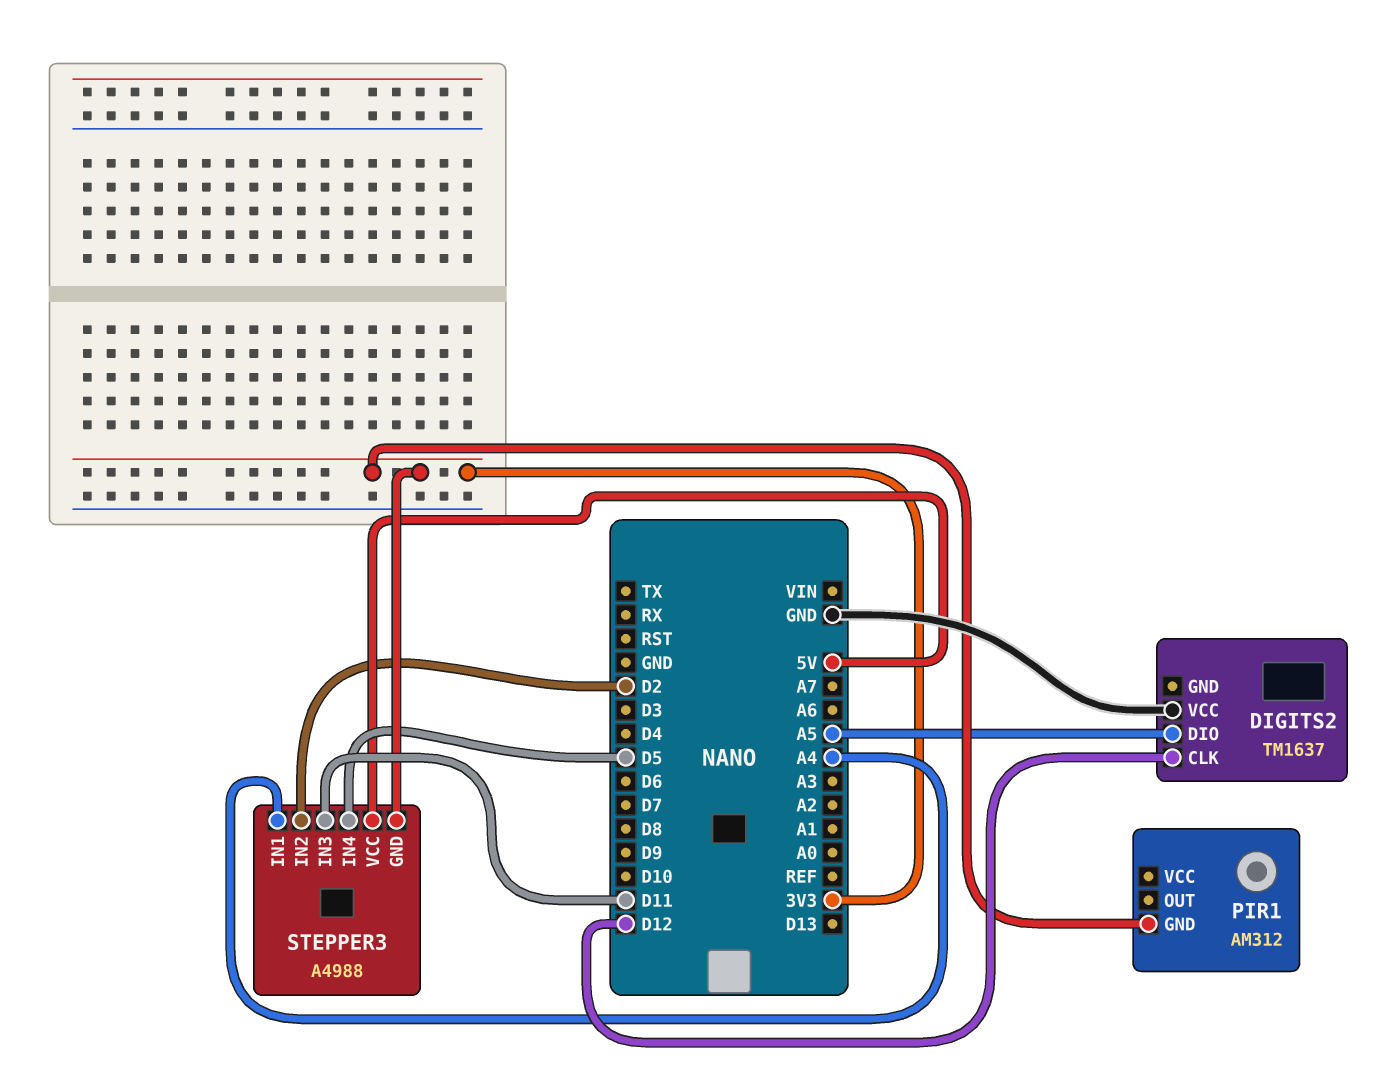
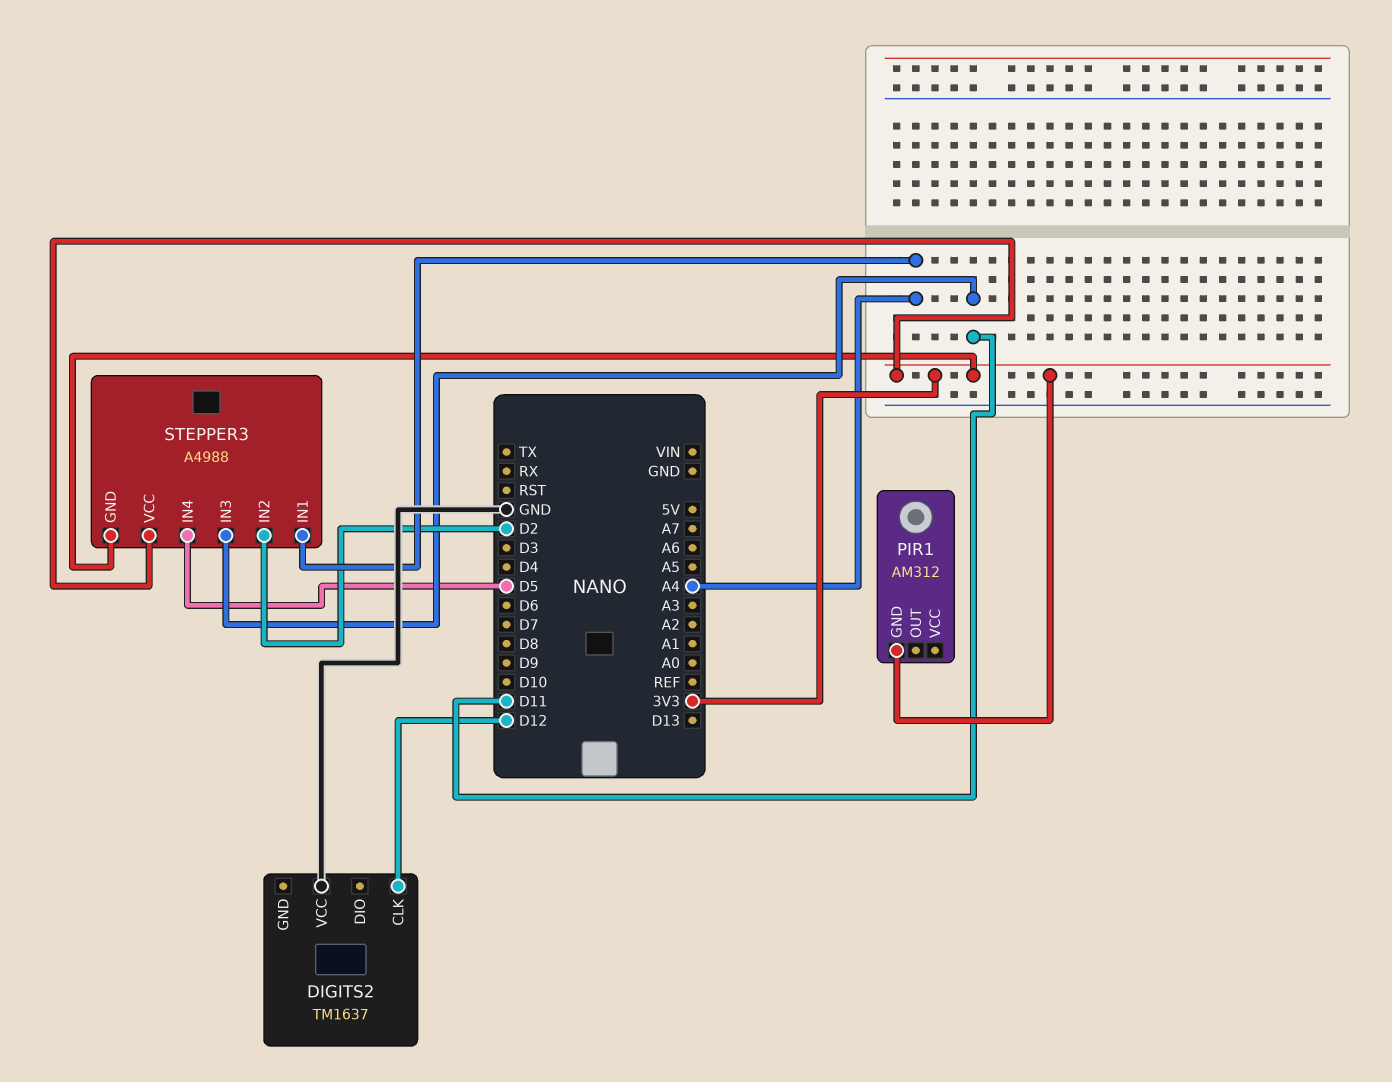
DIGITS2 pin DIO: A5 -> none
STEPPER3 pin VCC: 5V -> 3V3

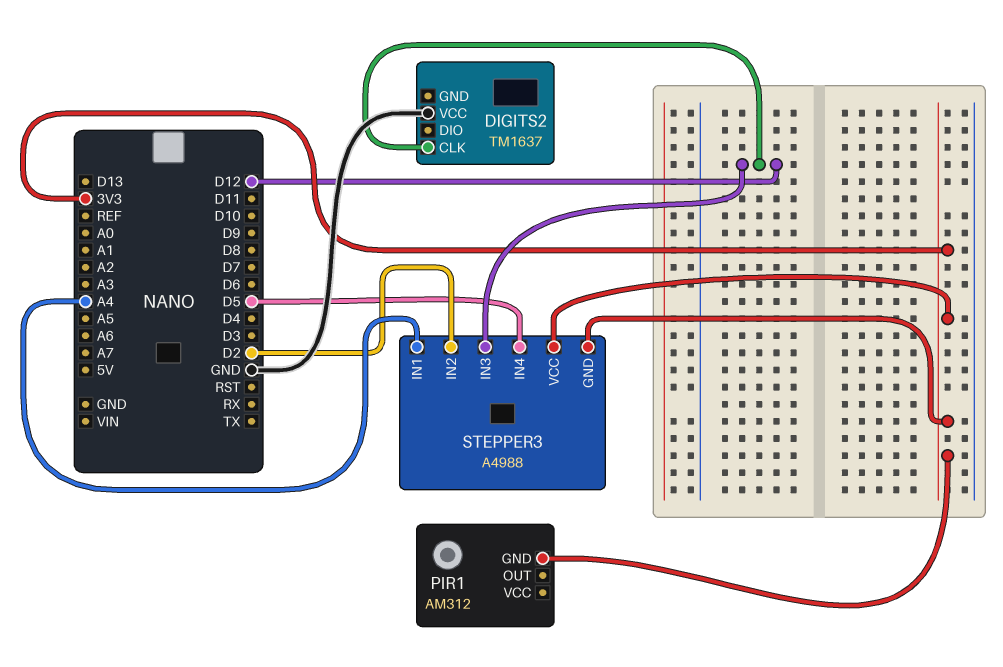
STEPPER3 pin IN3: D11 -> D12

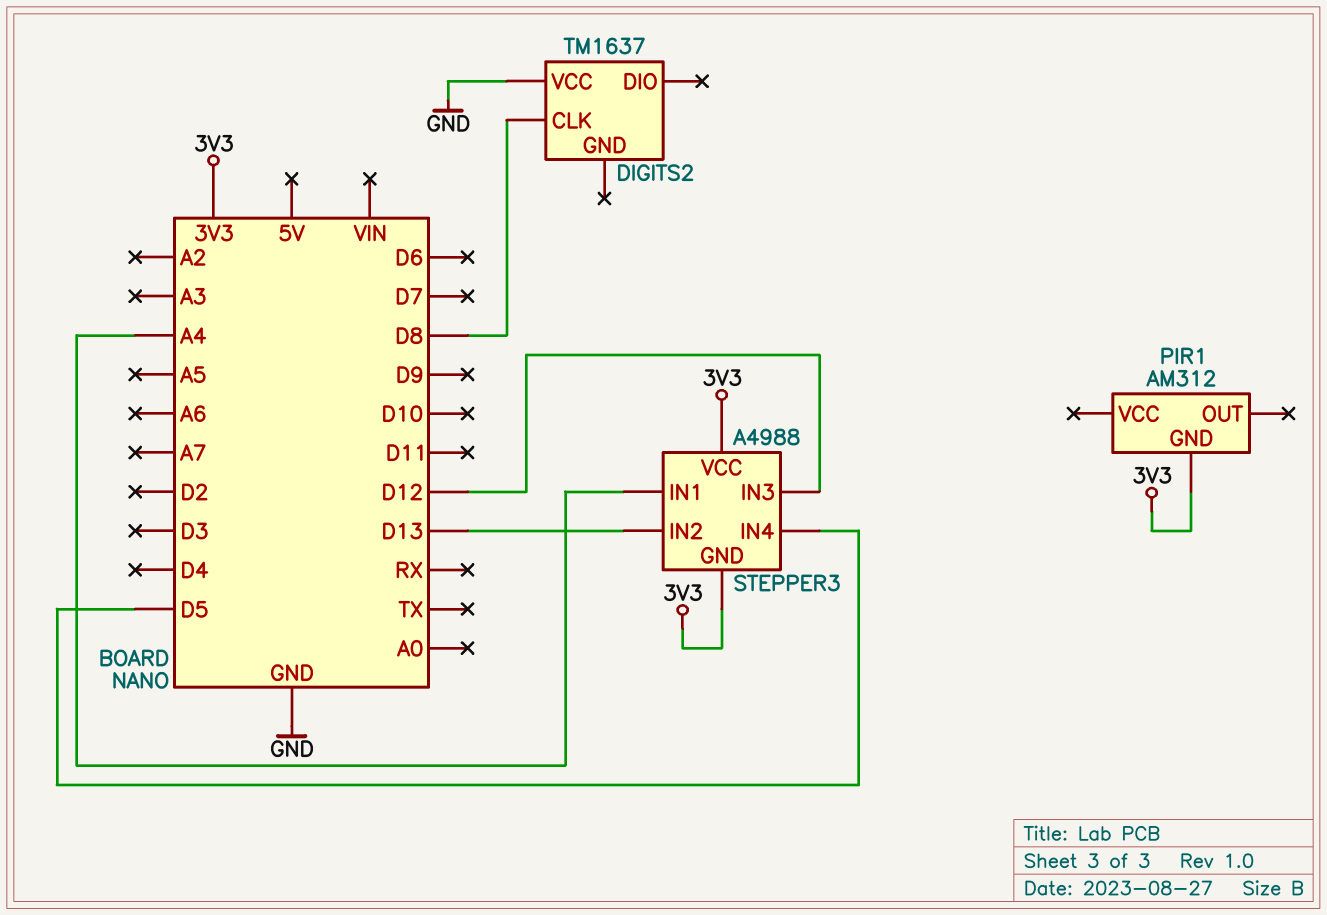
DIGITS2 pin CLK: D12 -> D8
STEPPER3 pin IN2: D2 -> D13

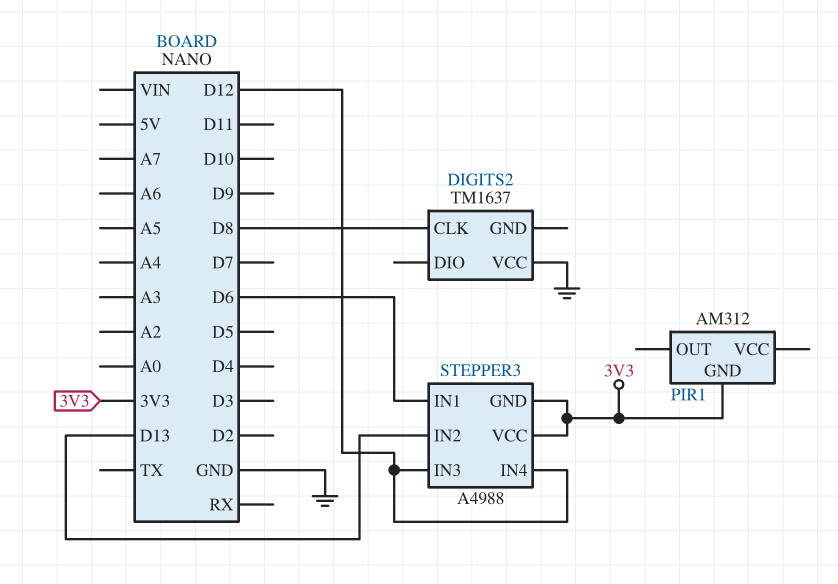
STEPPER3 pin IN1: A4 -> D6
STEPPER3 pin IN4: D5 -> D12

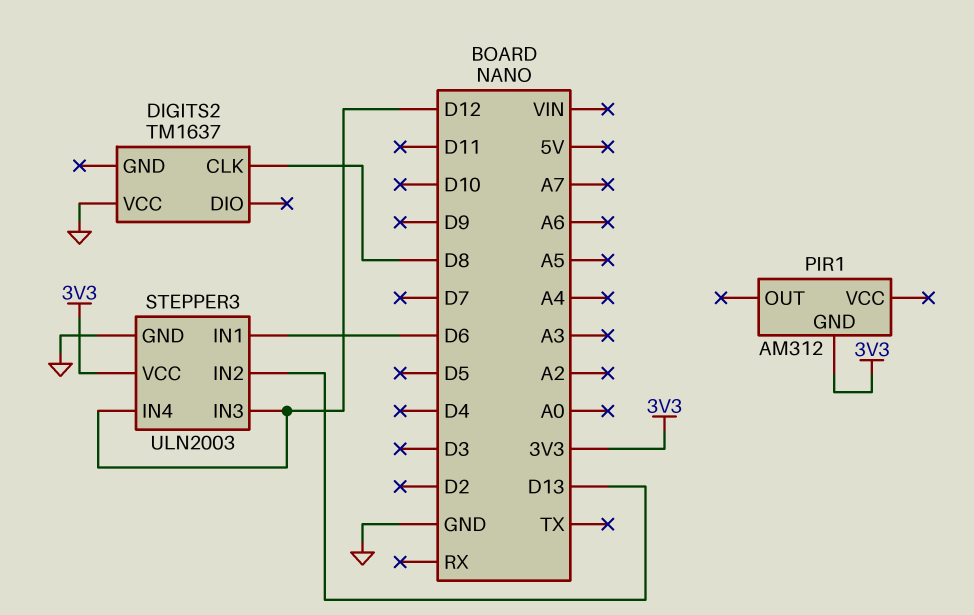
STEPPER3: A4988 -> ULN2003
STEPPER3 pin GND: 3V3 -> GND

